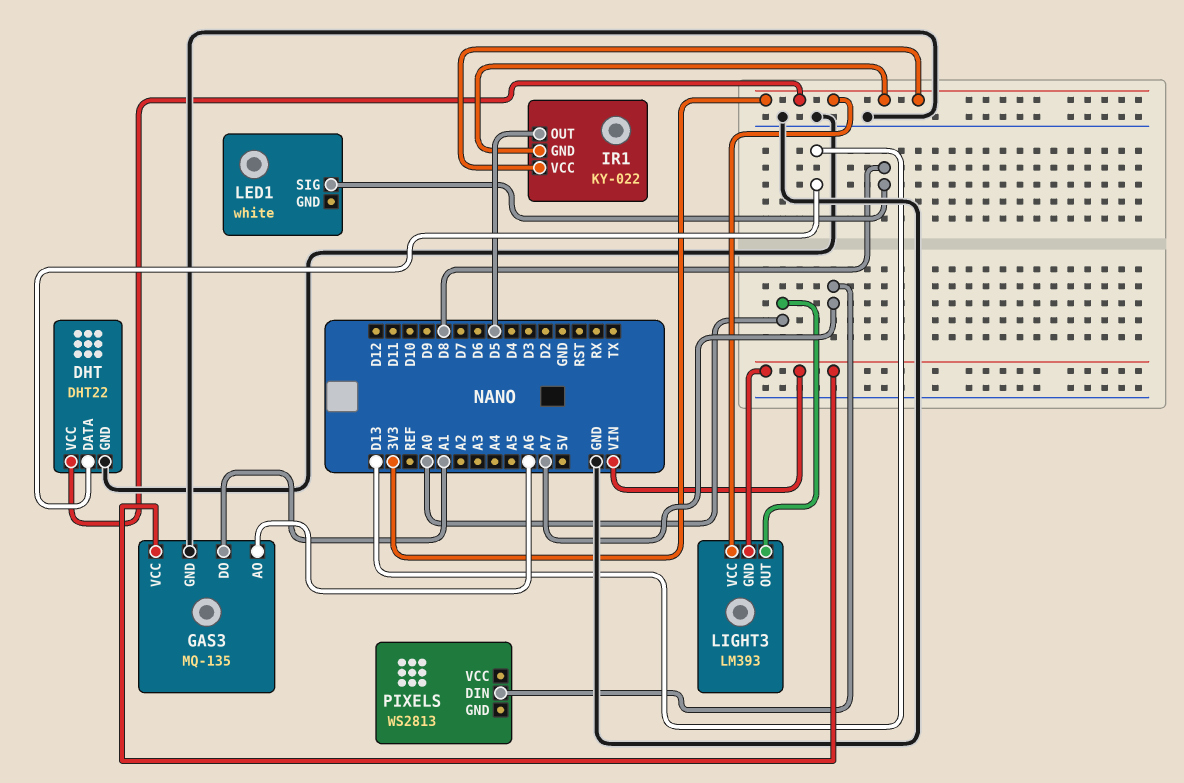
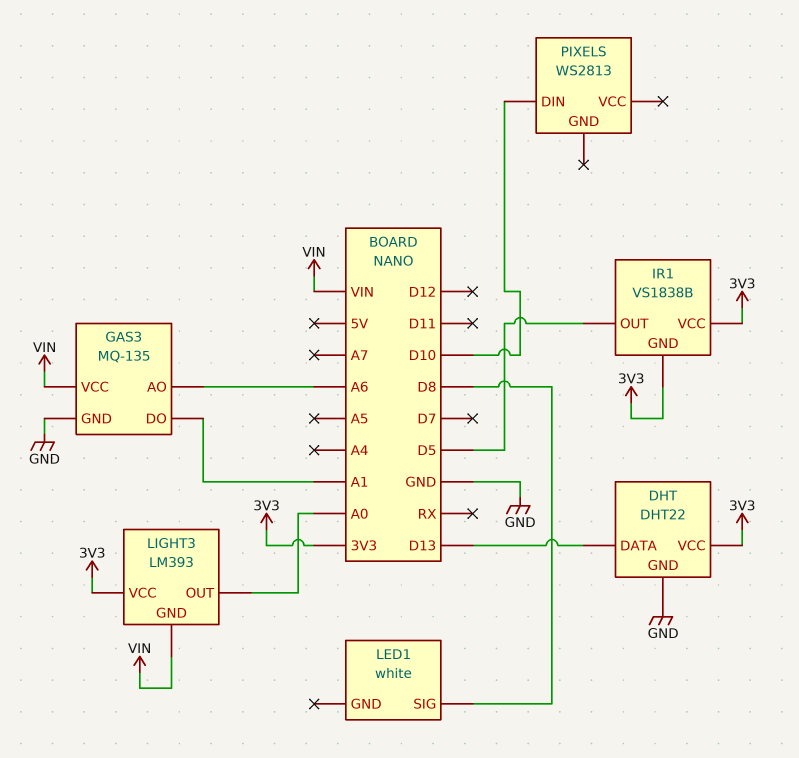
IR1: KY-022 -> VS1838B
PIXELS pin DIN: A7 -> D10

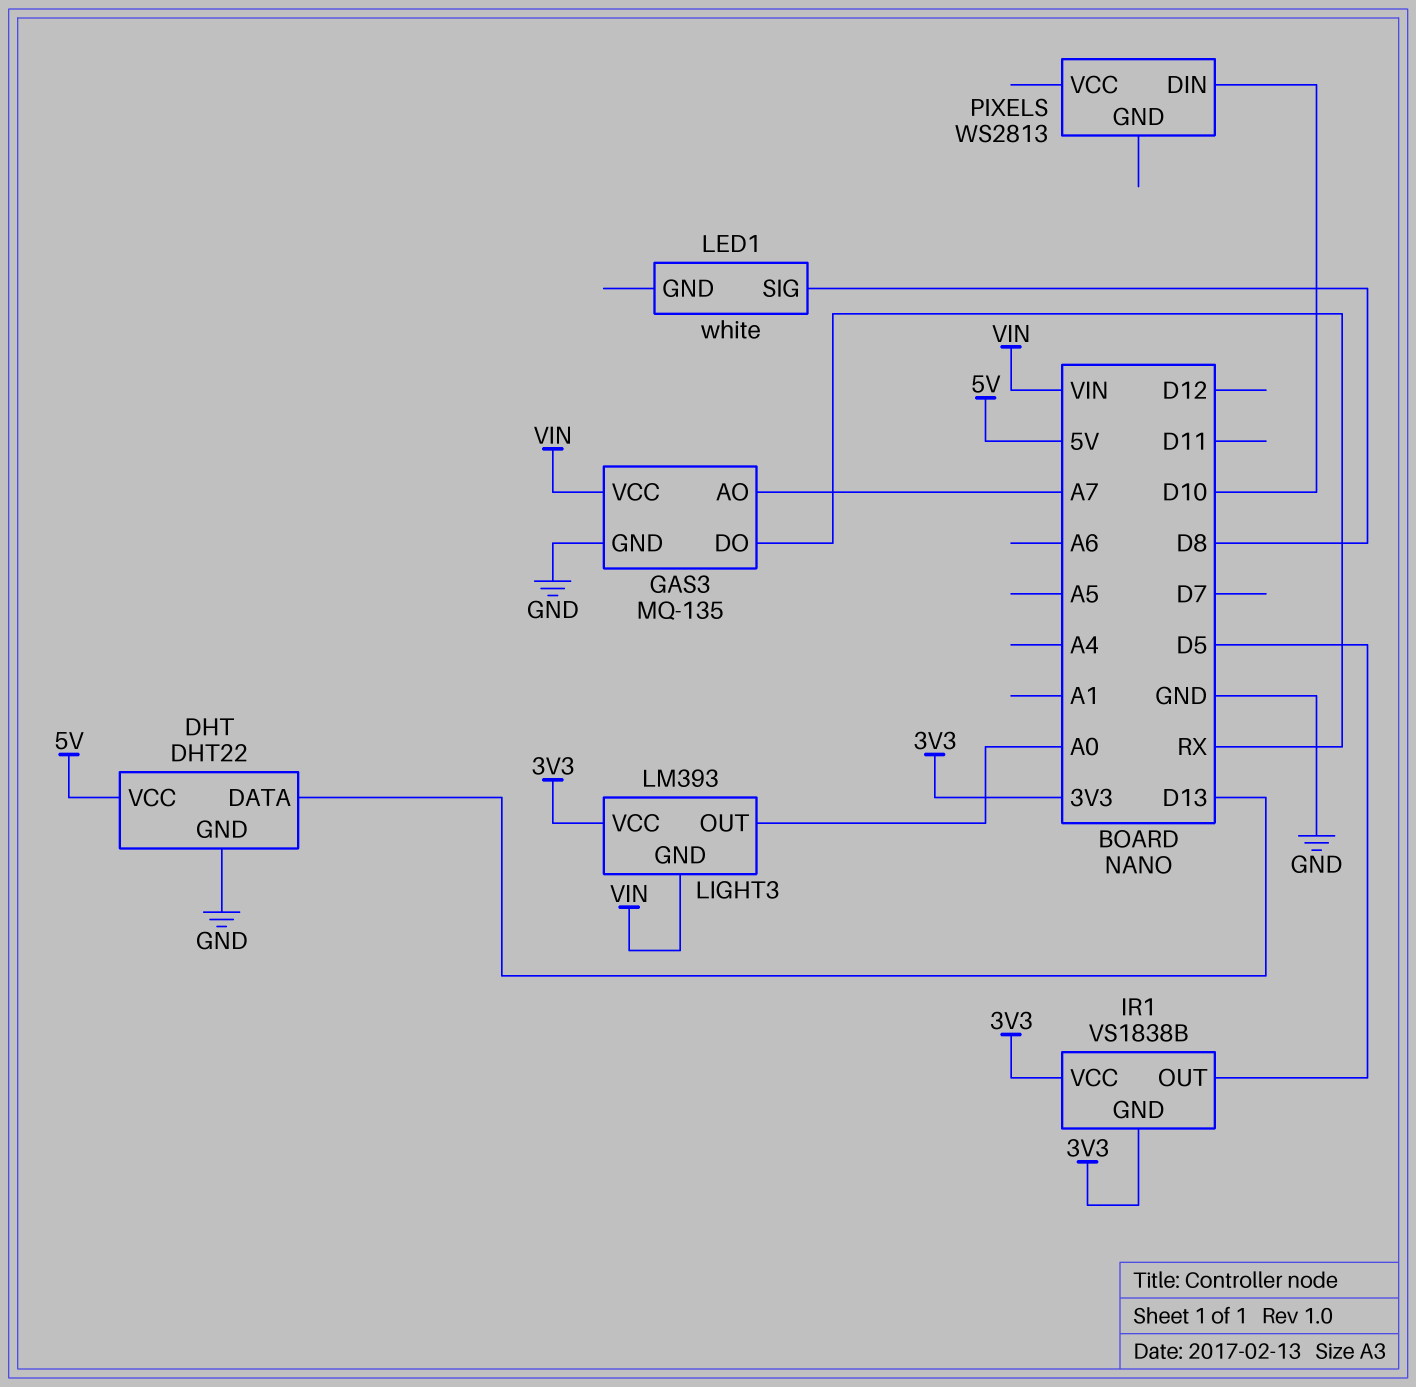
DHT pin VCC: 3V3 -> 5V
GAS3 pin AO: A6 -> A7
GAS3 pin DO: A1 -> RX

